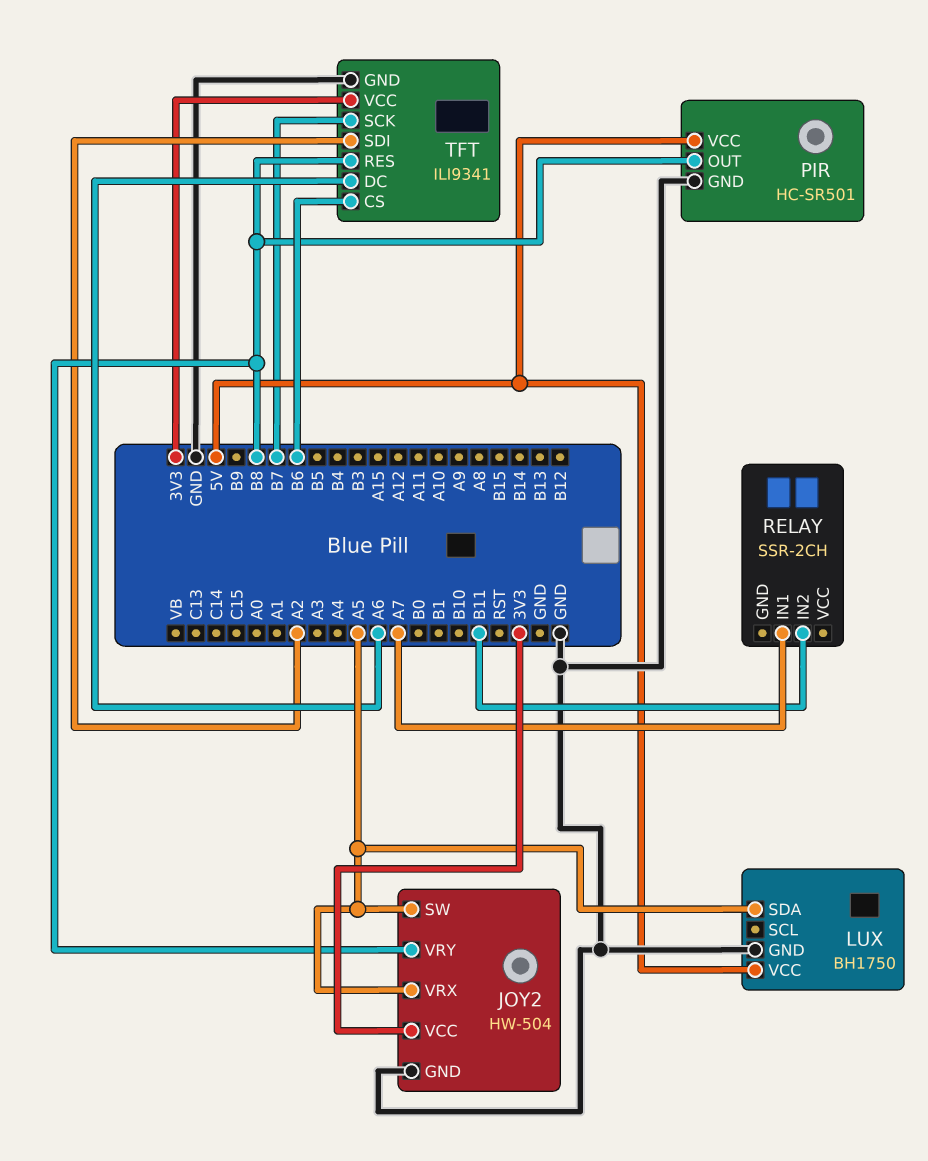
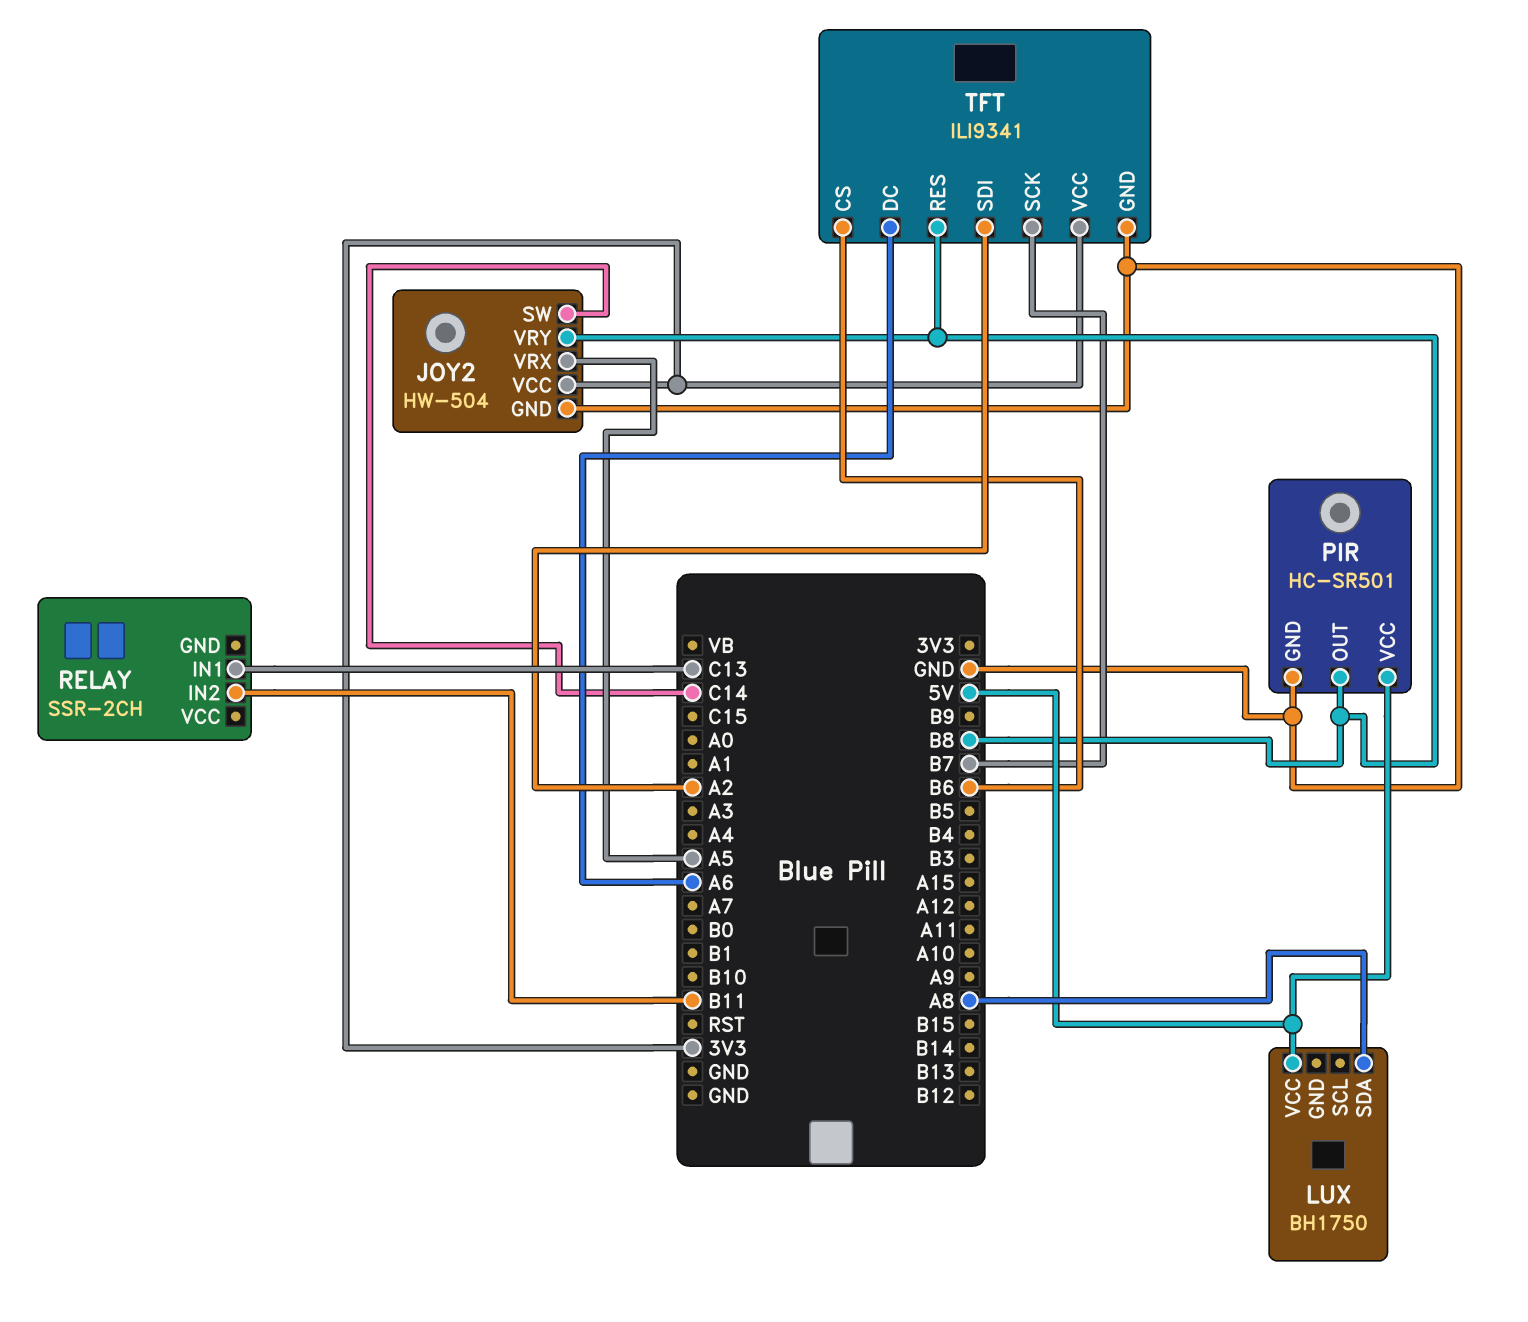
JOY2 pin SW: A5 -> C14
LUX pin GND: GND -> none
LUX pin SDA: A5 -> A8
RELAY pin IN1: A7 -> C13

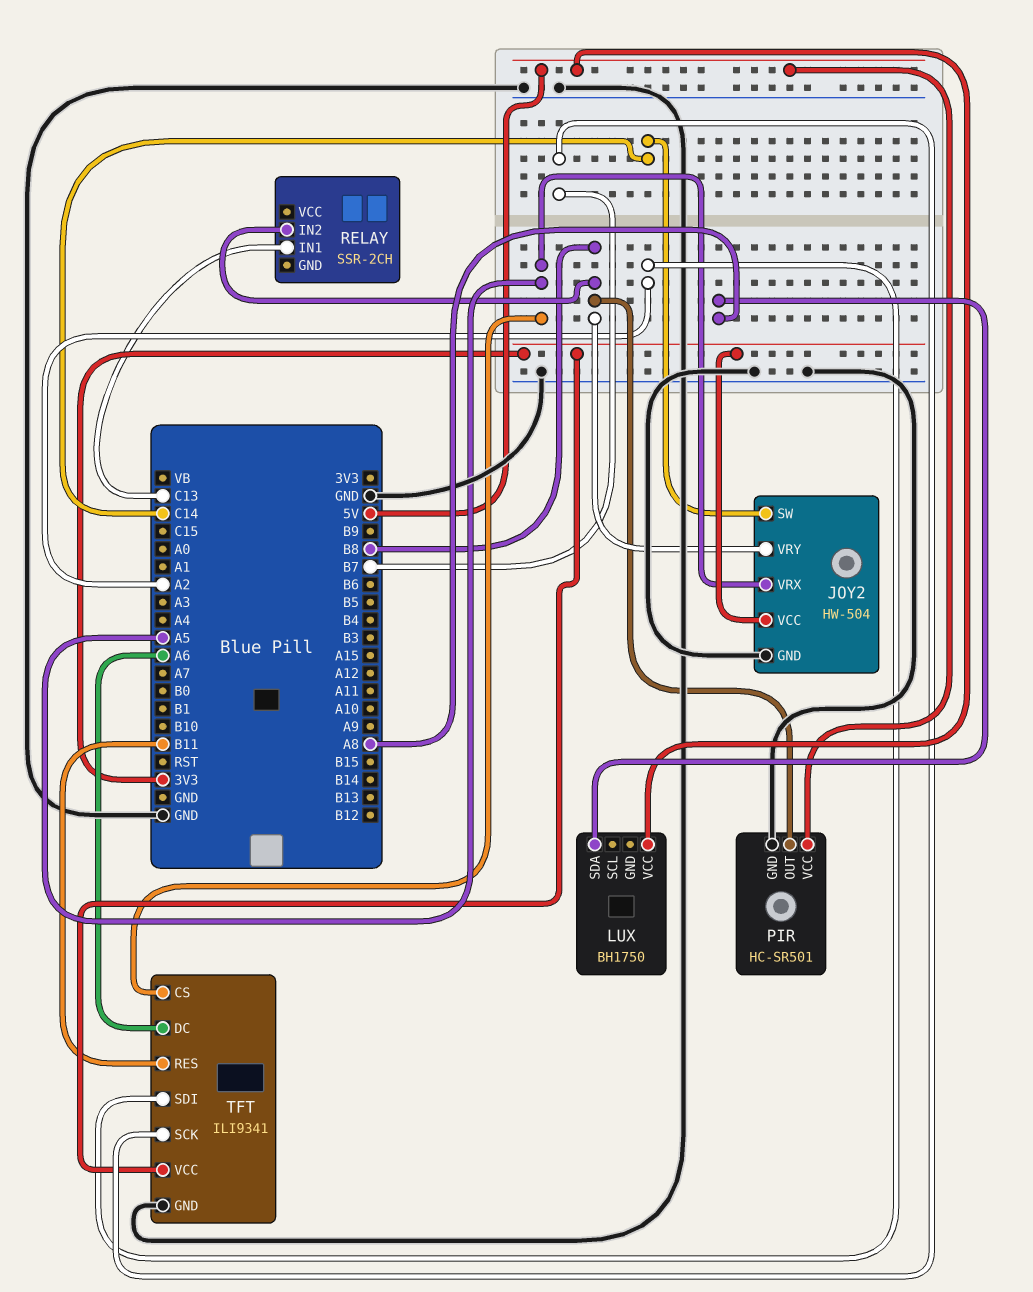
RELAY pin IN2: B11 -> B8
TFT pin CS: B6 -> A5
TFT pin RES: B8 -> B11

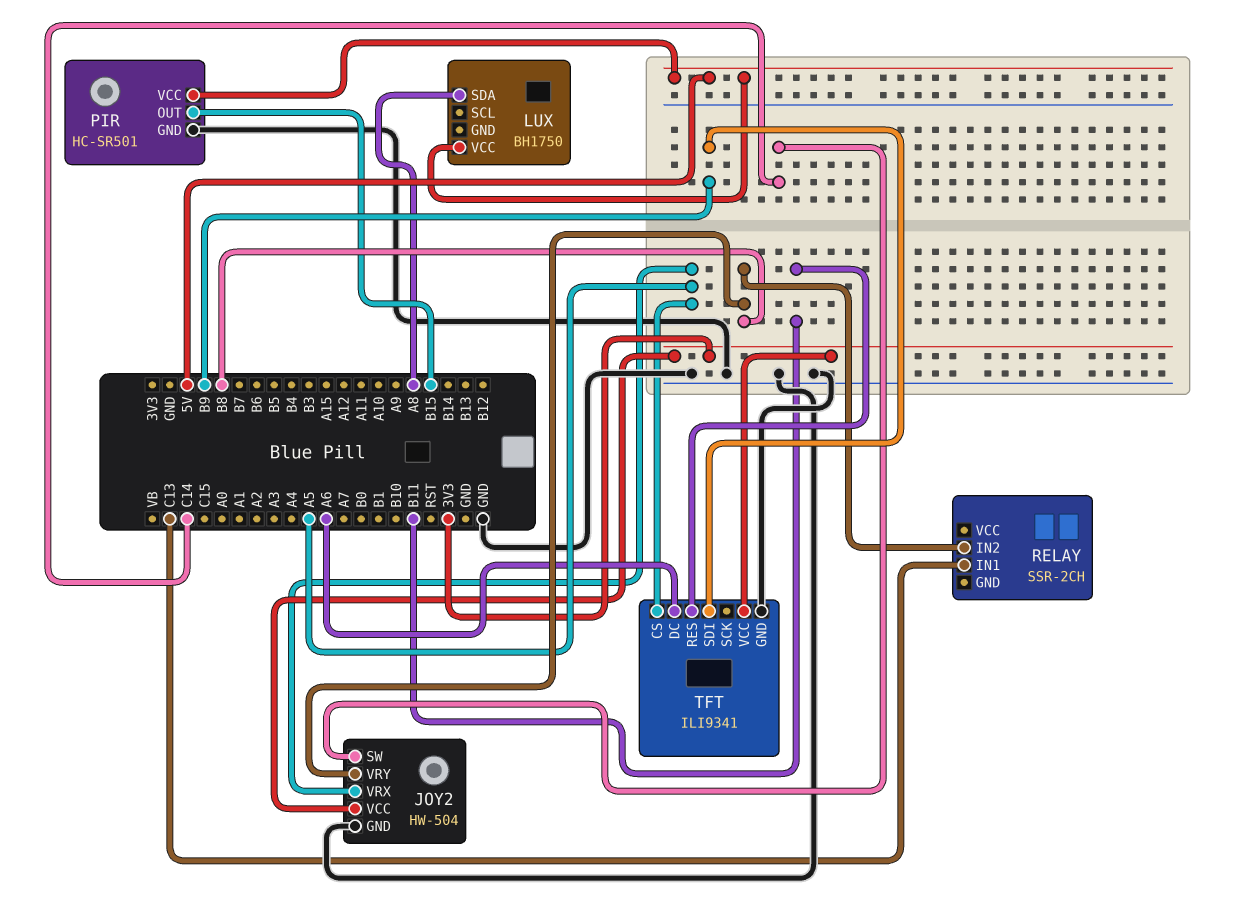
PIR pin OUT: B8 -> B15
TFT pin SCK: B7 -> none
TFT pin SDI: A2 -> B9

